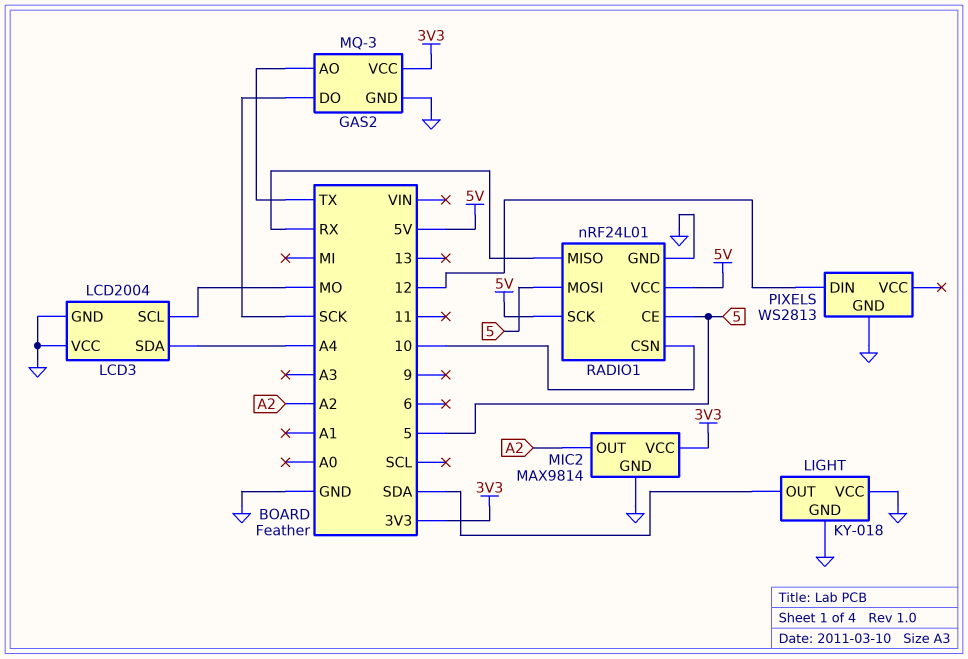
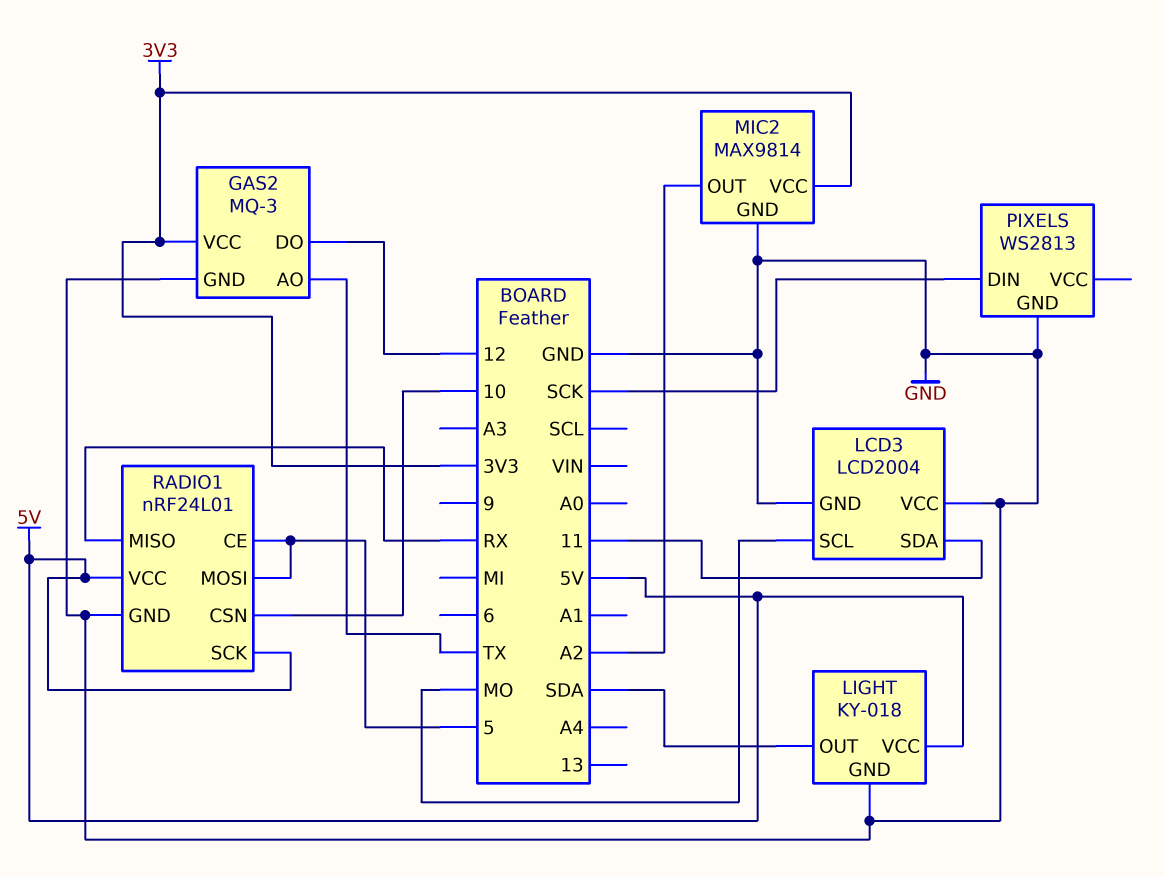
GAS2 pin DO: SCK -> 12
LCD3 pin SDA: A4 -> 11
LIGHT pin VCC: GND -> 5V
PIXELS pin DIN: 12 -> SCK

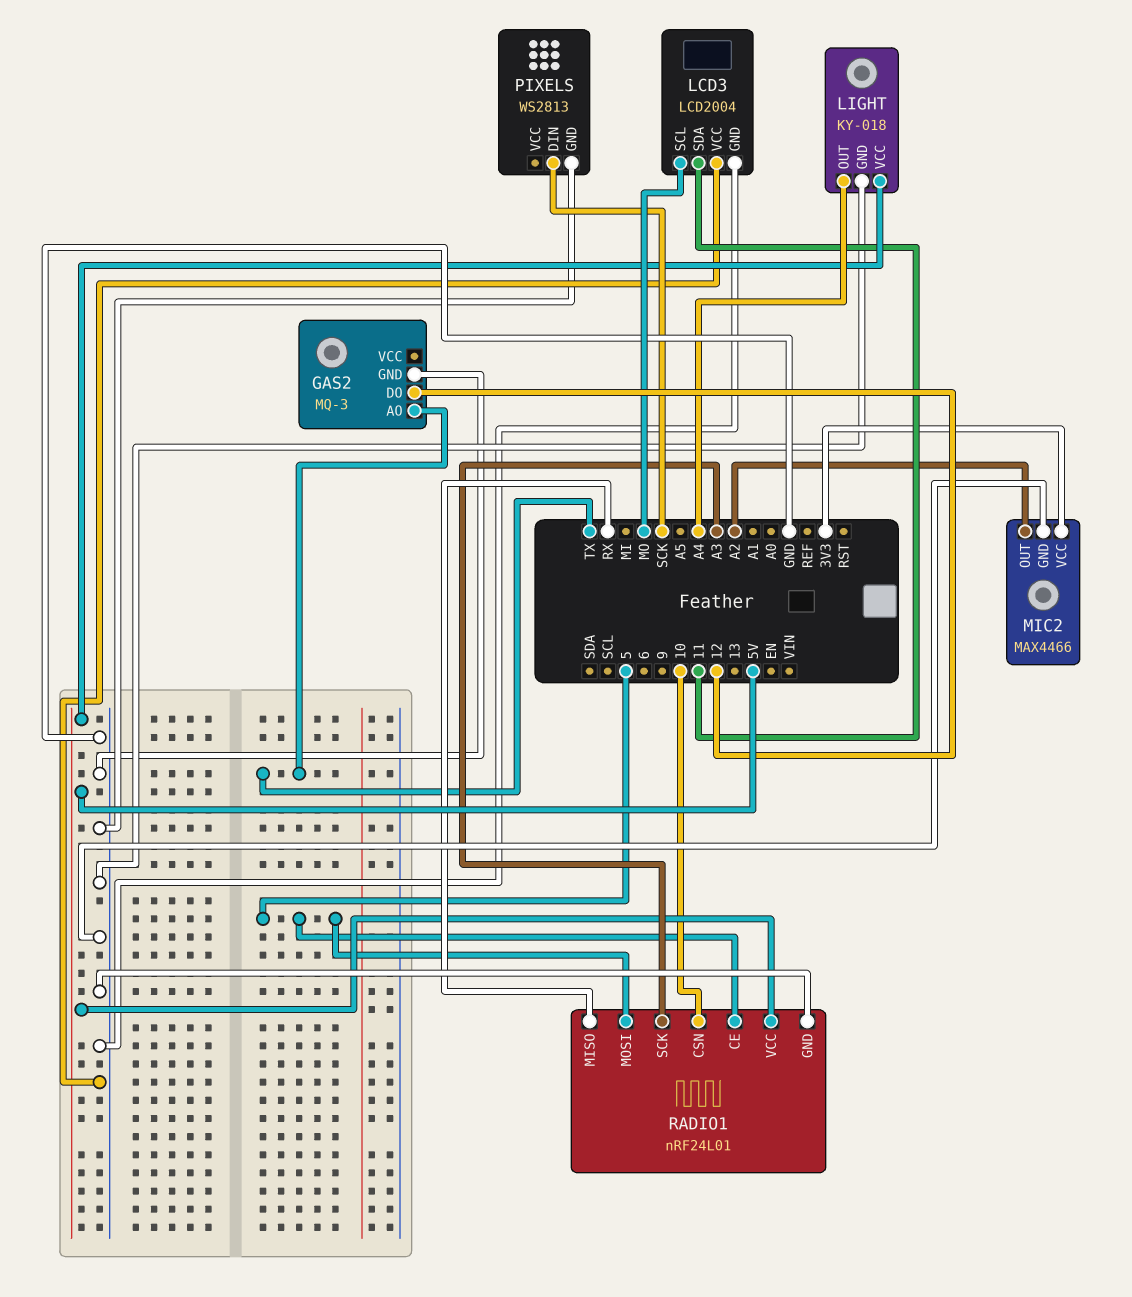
GAS2 pin VCC: 3V3 -> none
LIGHT pin OUT: SDA -> A4
MIC2: MAX9814 -> MAX4466
RADIO1 pin SCK: 5V -> A3

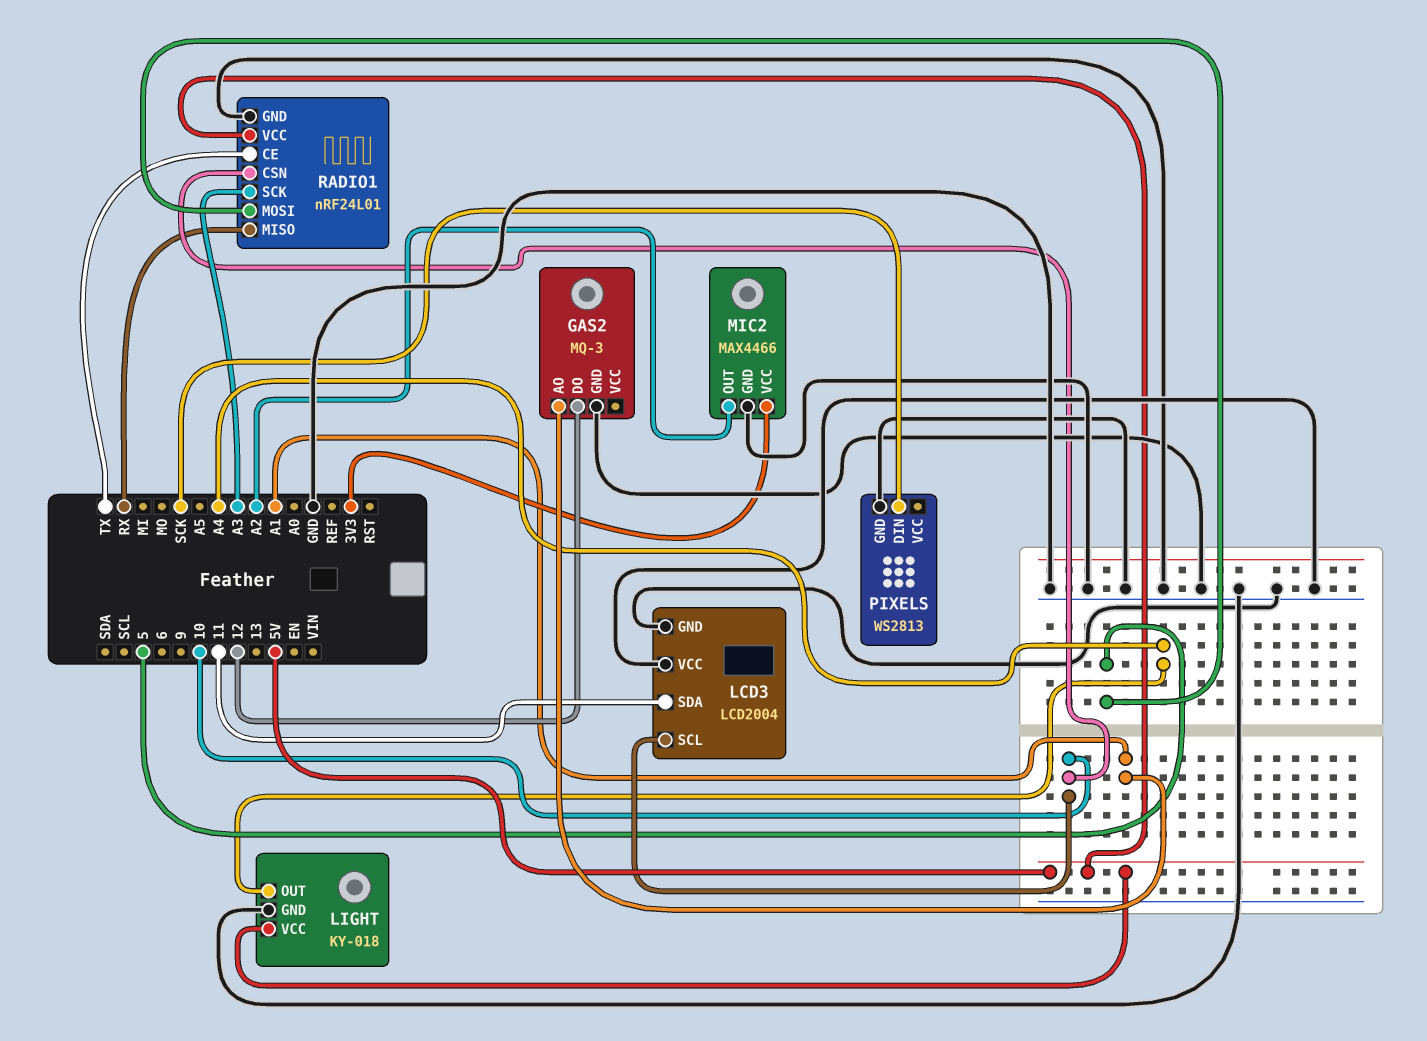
GAS2 pin AO: TX -> A1
LCD3 pin SCL: MO -> 10
RADIO1 pin CE: 5 -> TX

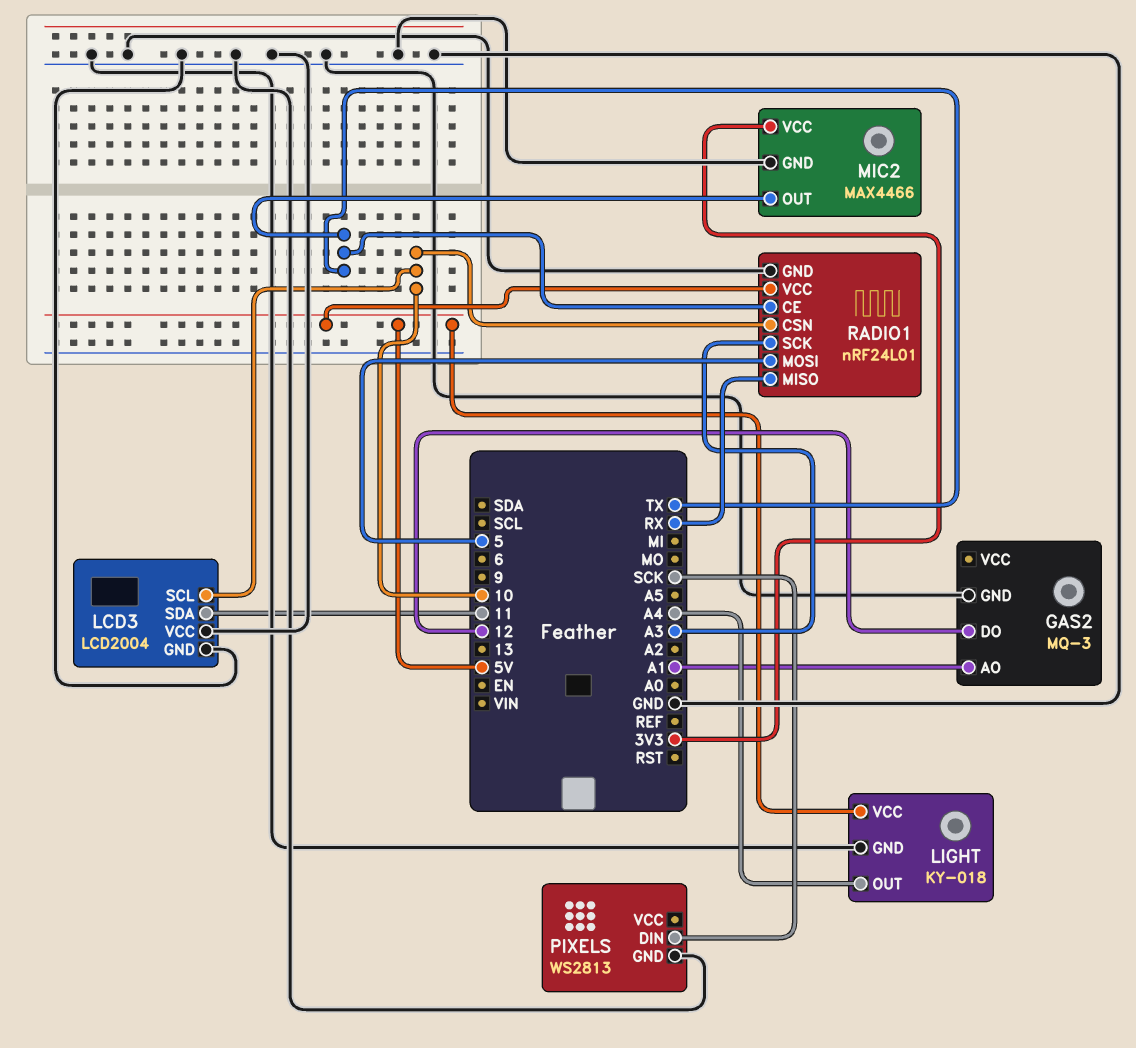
MIC2 pin OUT: A2 -> TX

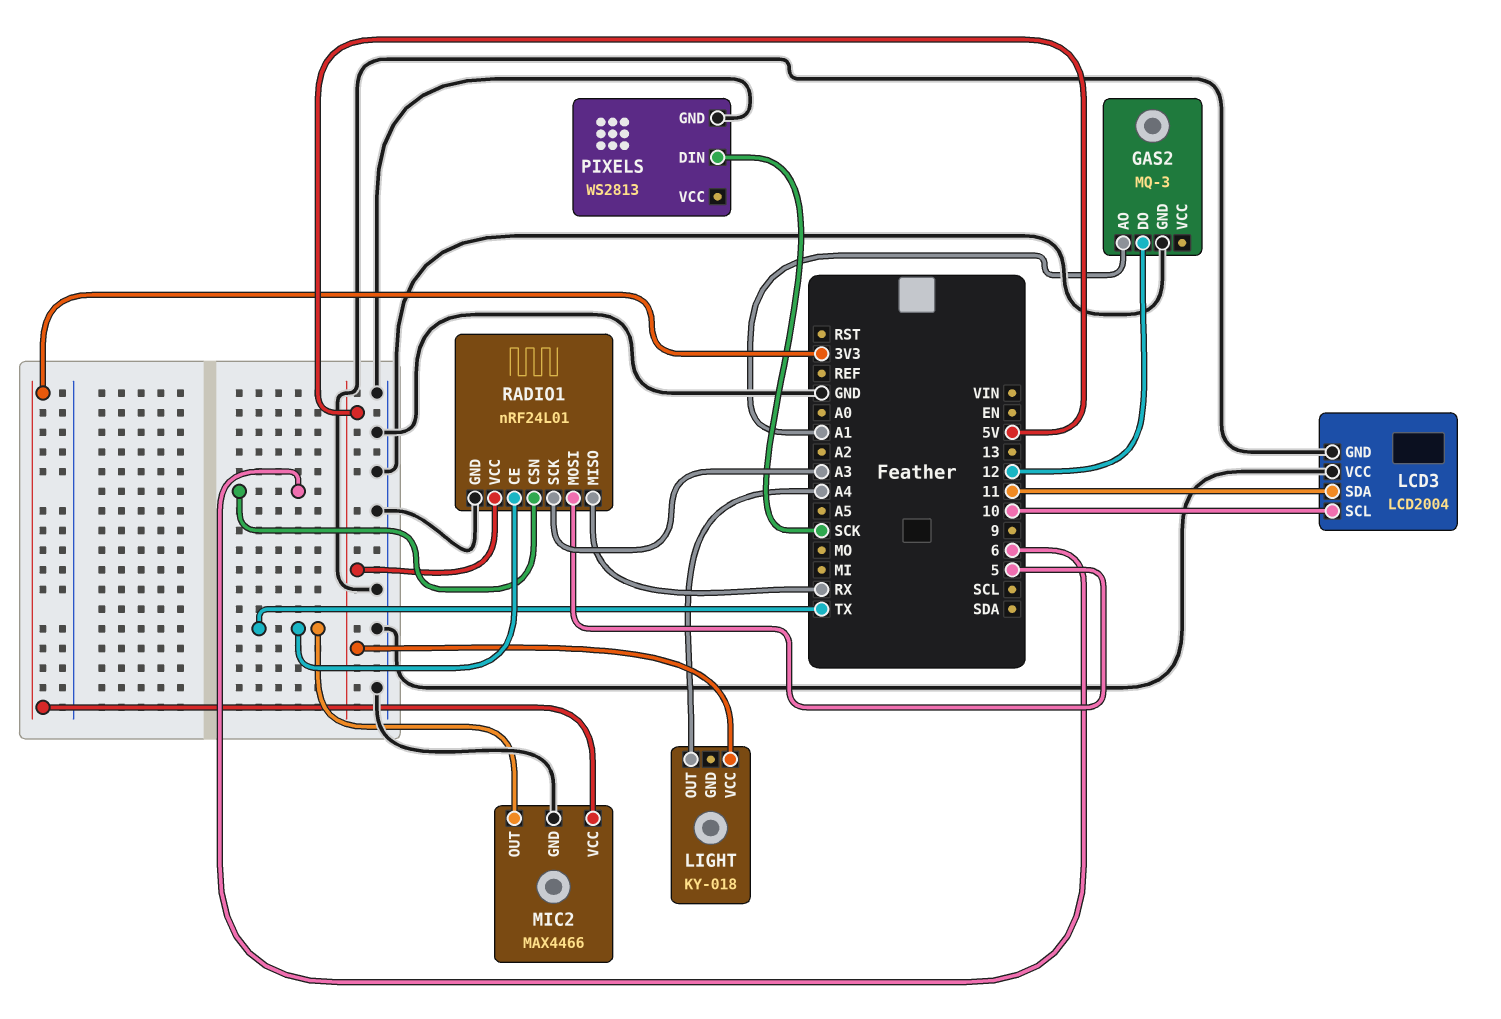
LIGHT pin GND: GND -> none
RADIO1 pin CSN: 10 -> 6

